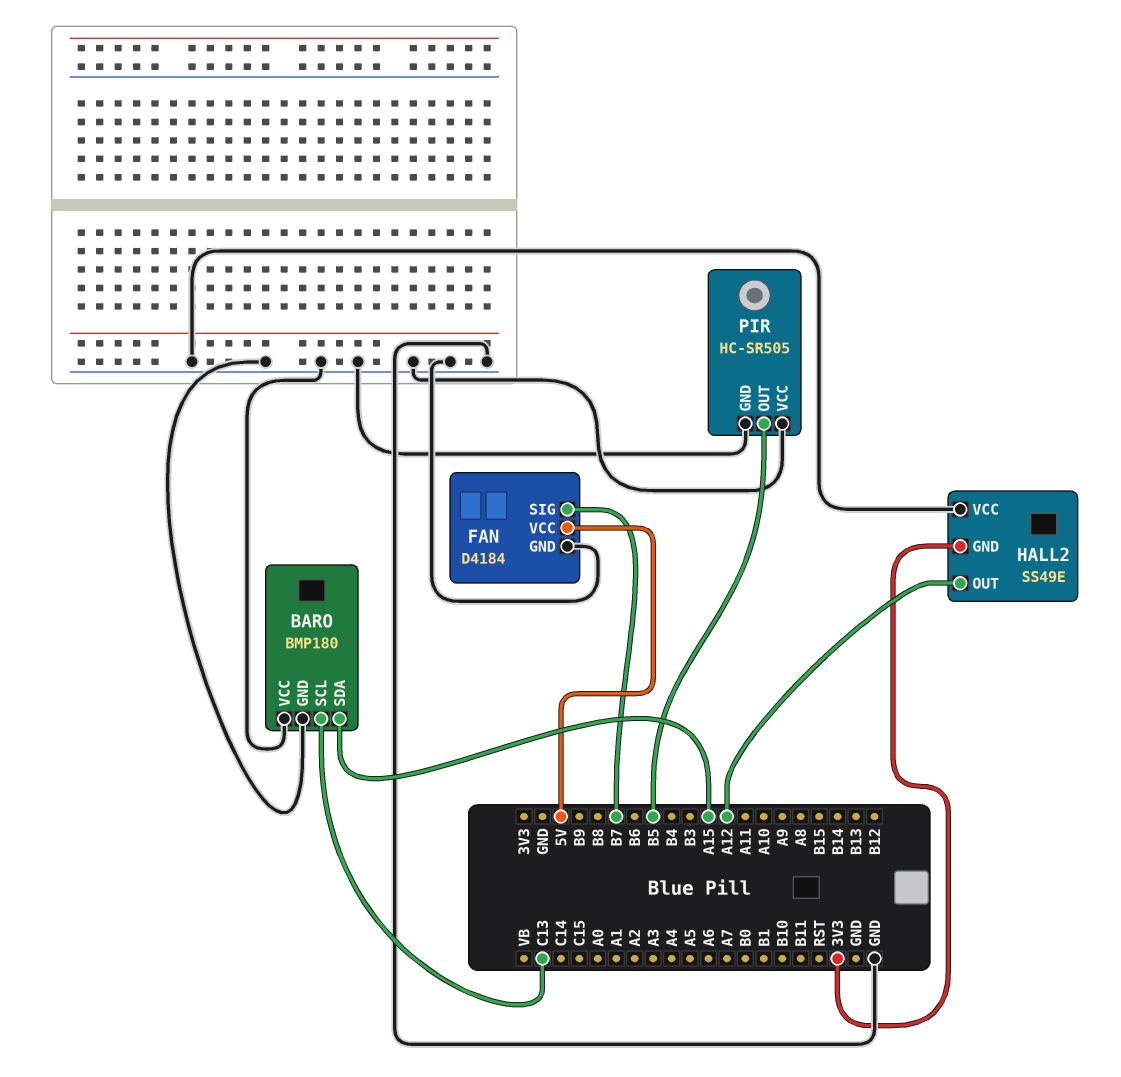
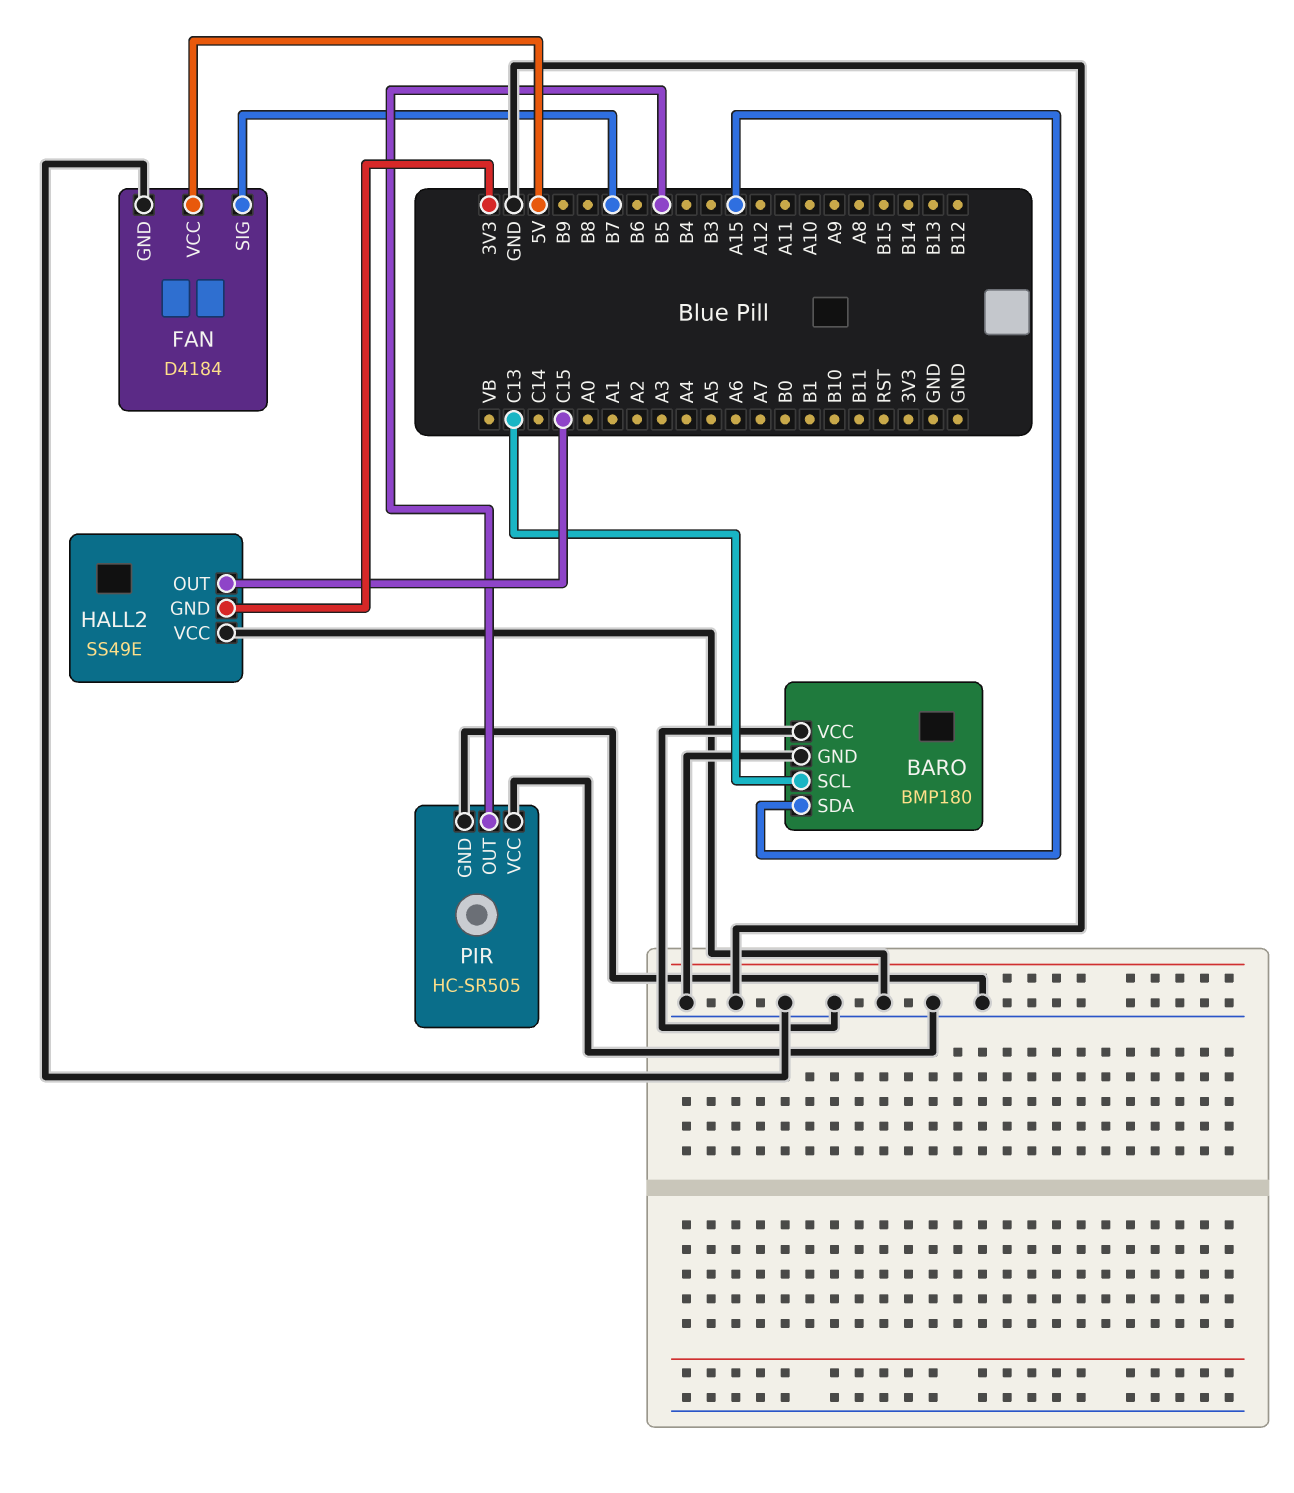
HALL2 pin OUT: A12 -> C15

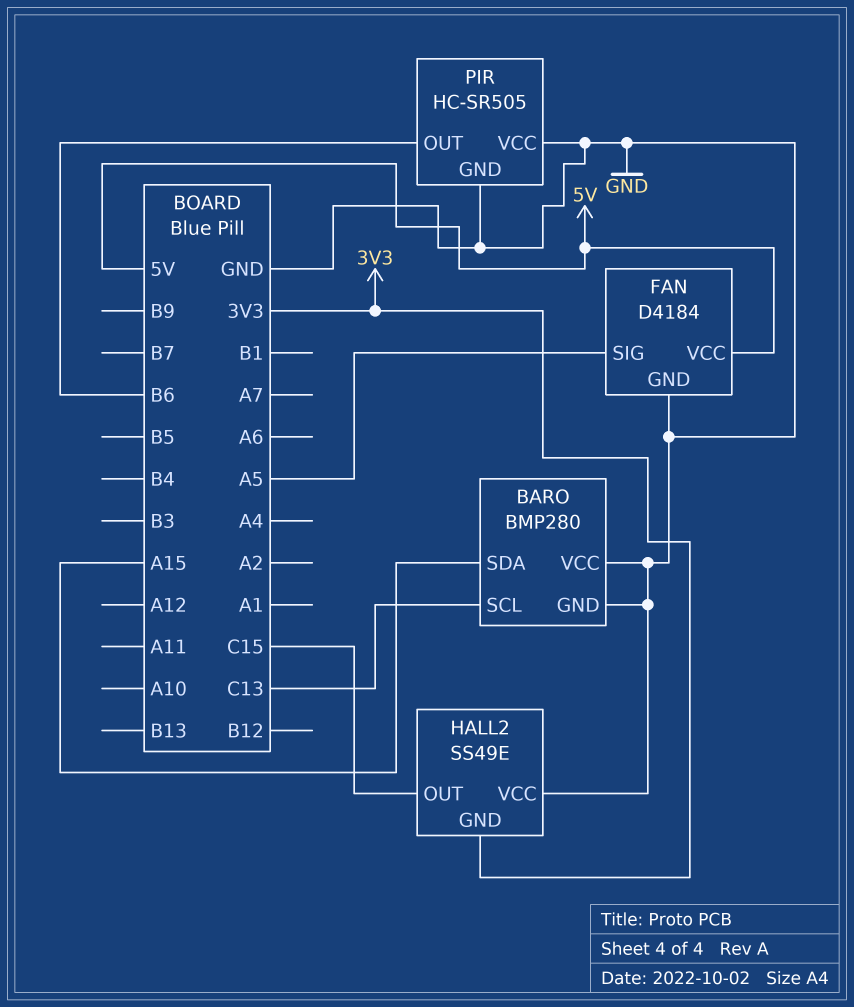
BARO: BMP180 -> BMP280
FAN pin SIG: B7 -> A5
PIR pin OUT: B5 -> B6

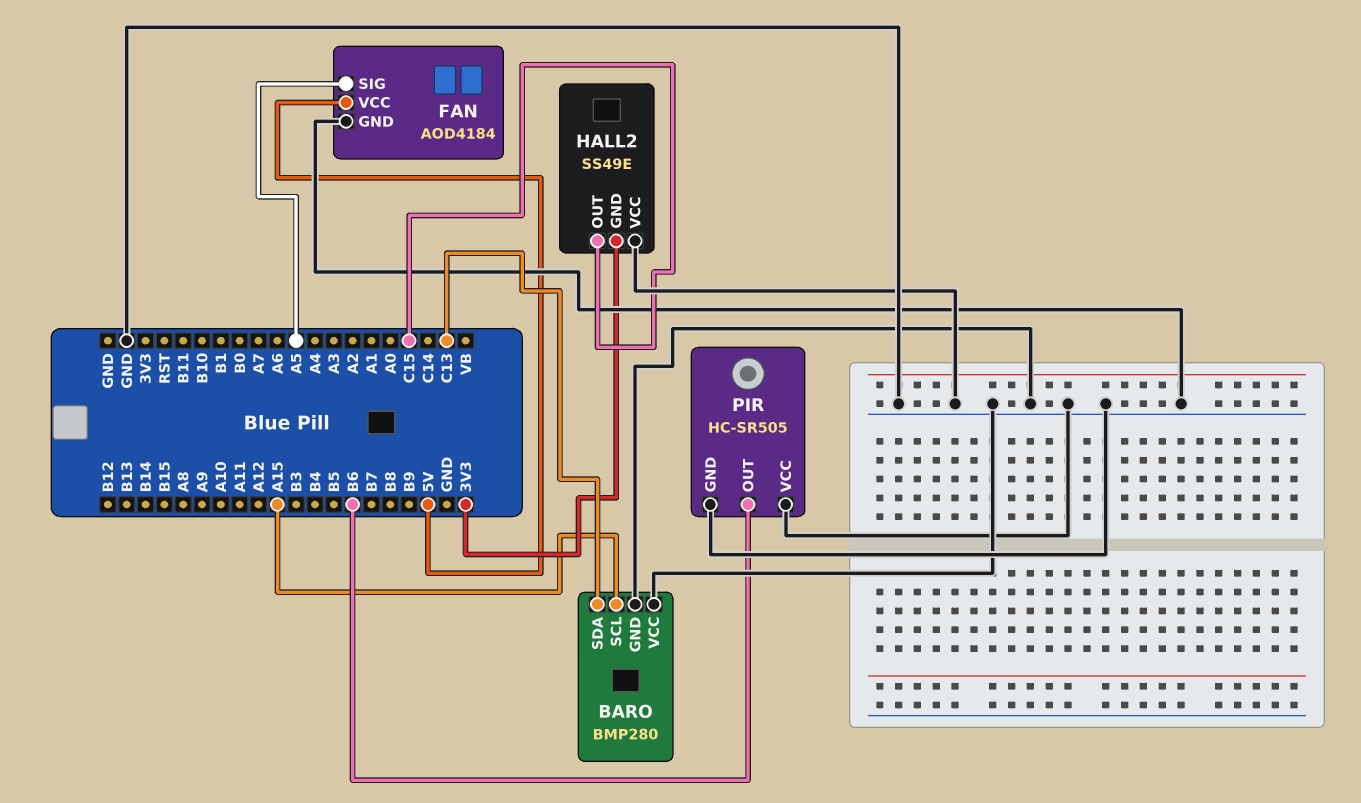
BARO pin SCL: C13 -> A15
BARO pin SDA: A15 -> C13
FAN: D4184 -> AOD4184

